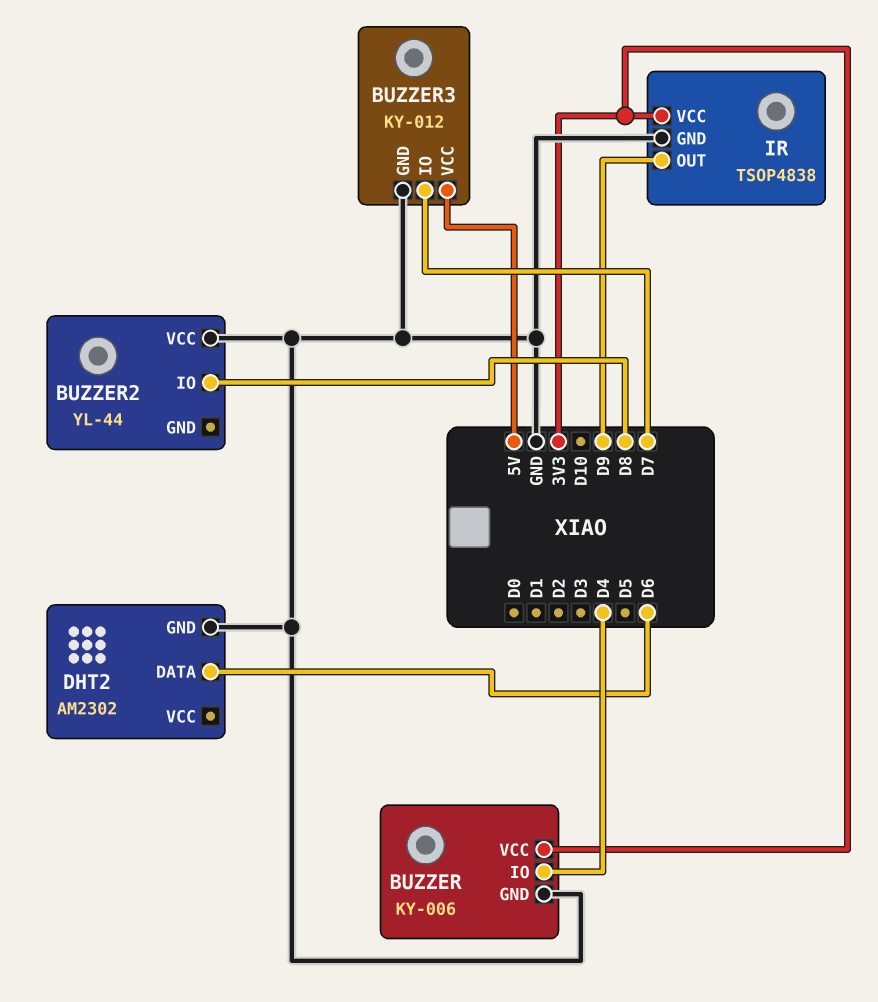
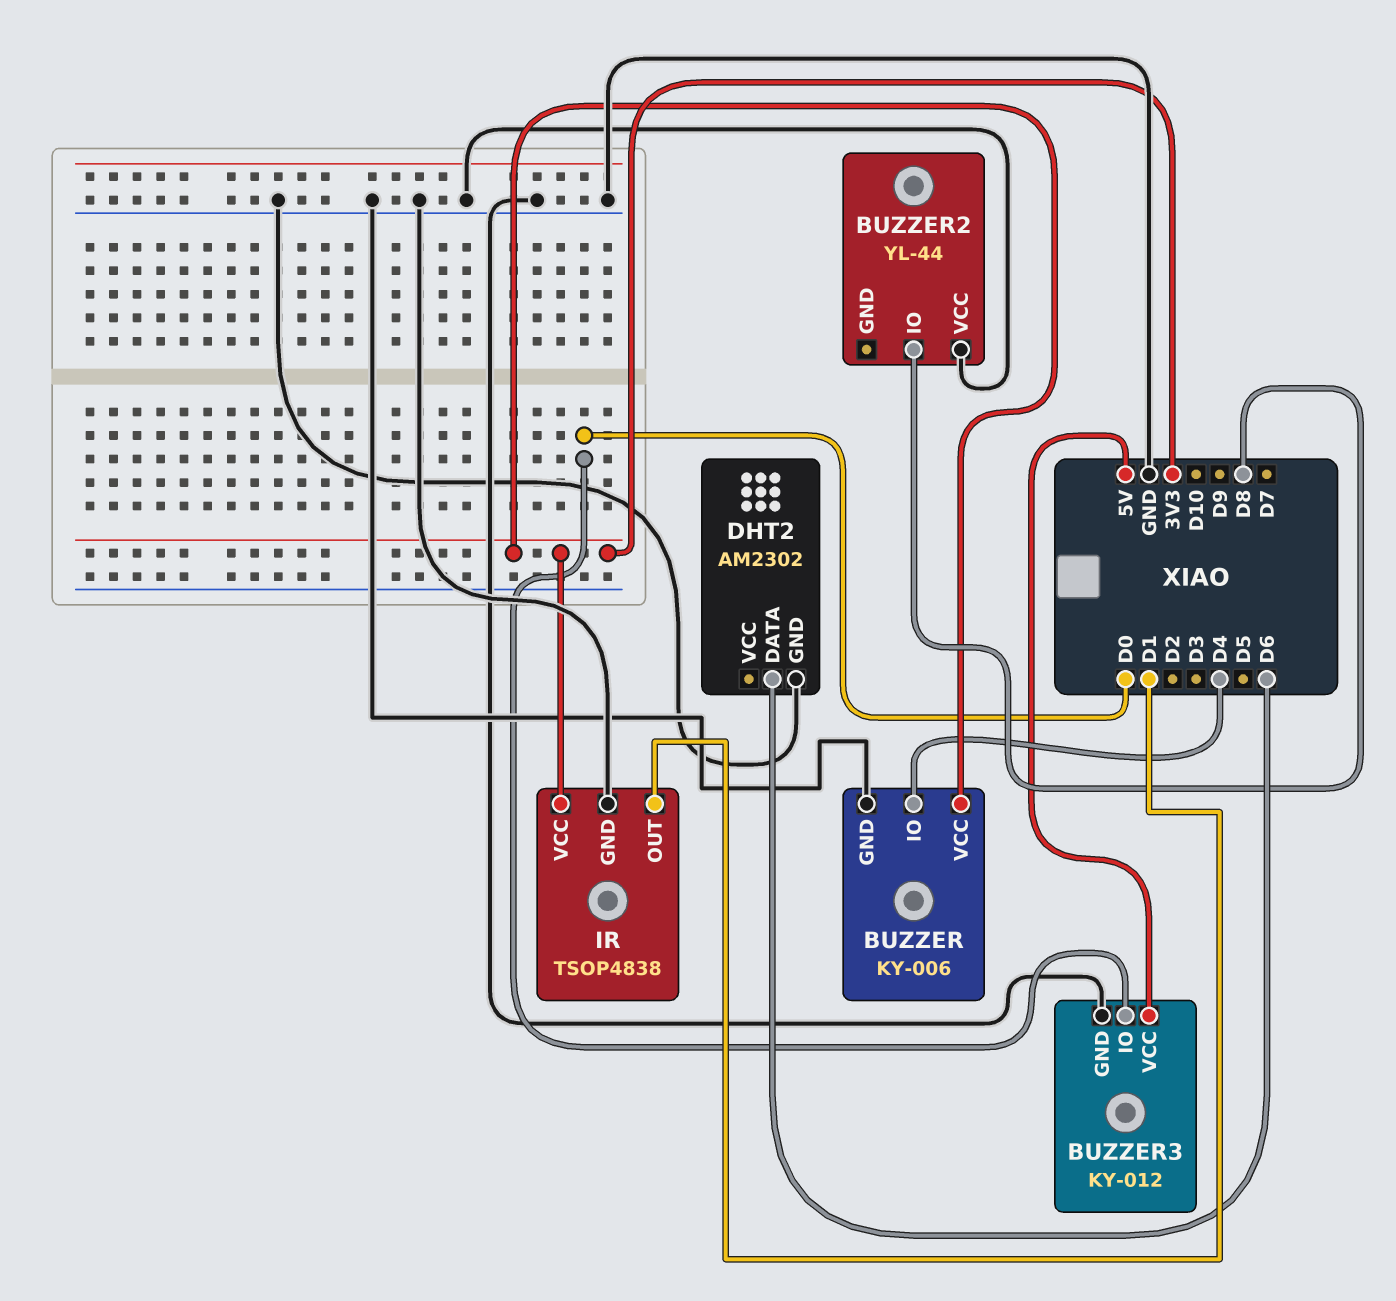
BUZZER3 pin IO: D7 -> D0
IR pin OUT: D9 -> D1

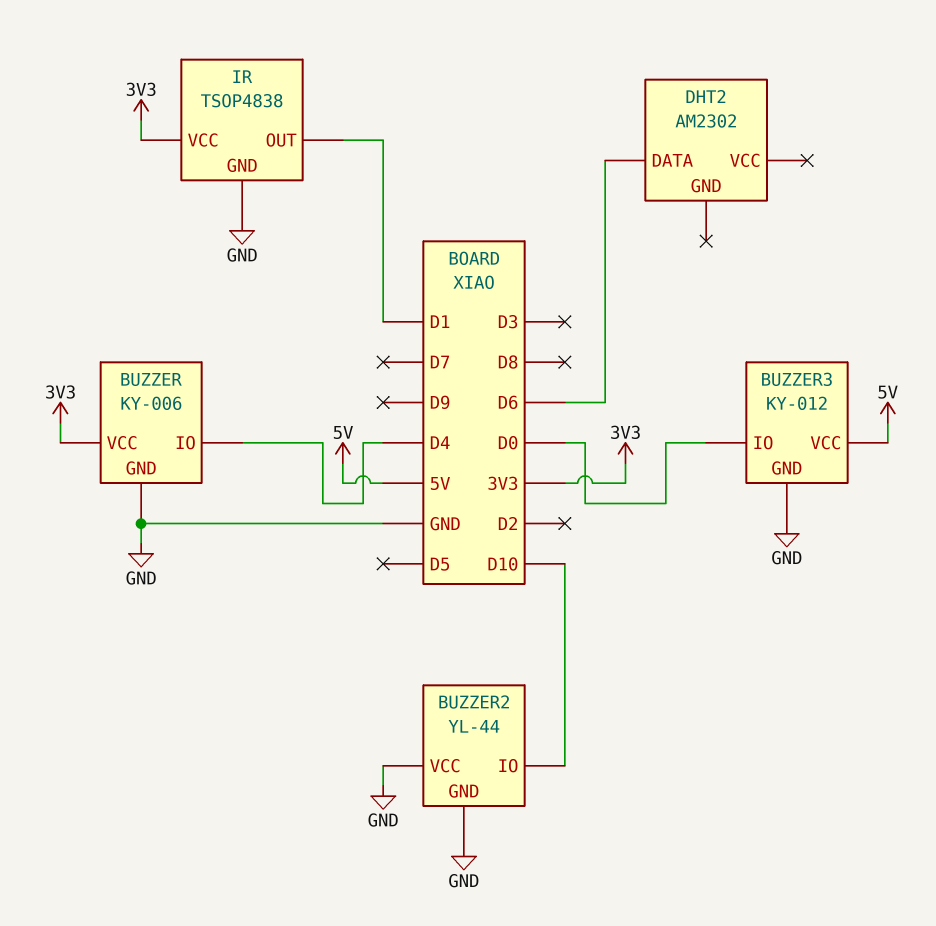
BUZZER2 pin GND: none -> GND
BUZZER2 pin IO: D8 -> D10
DHT2 pin GND: GND -> none

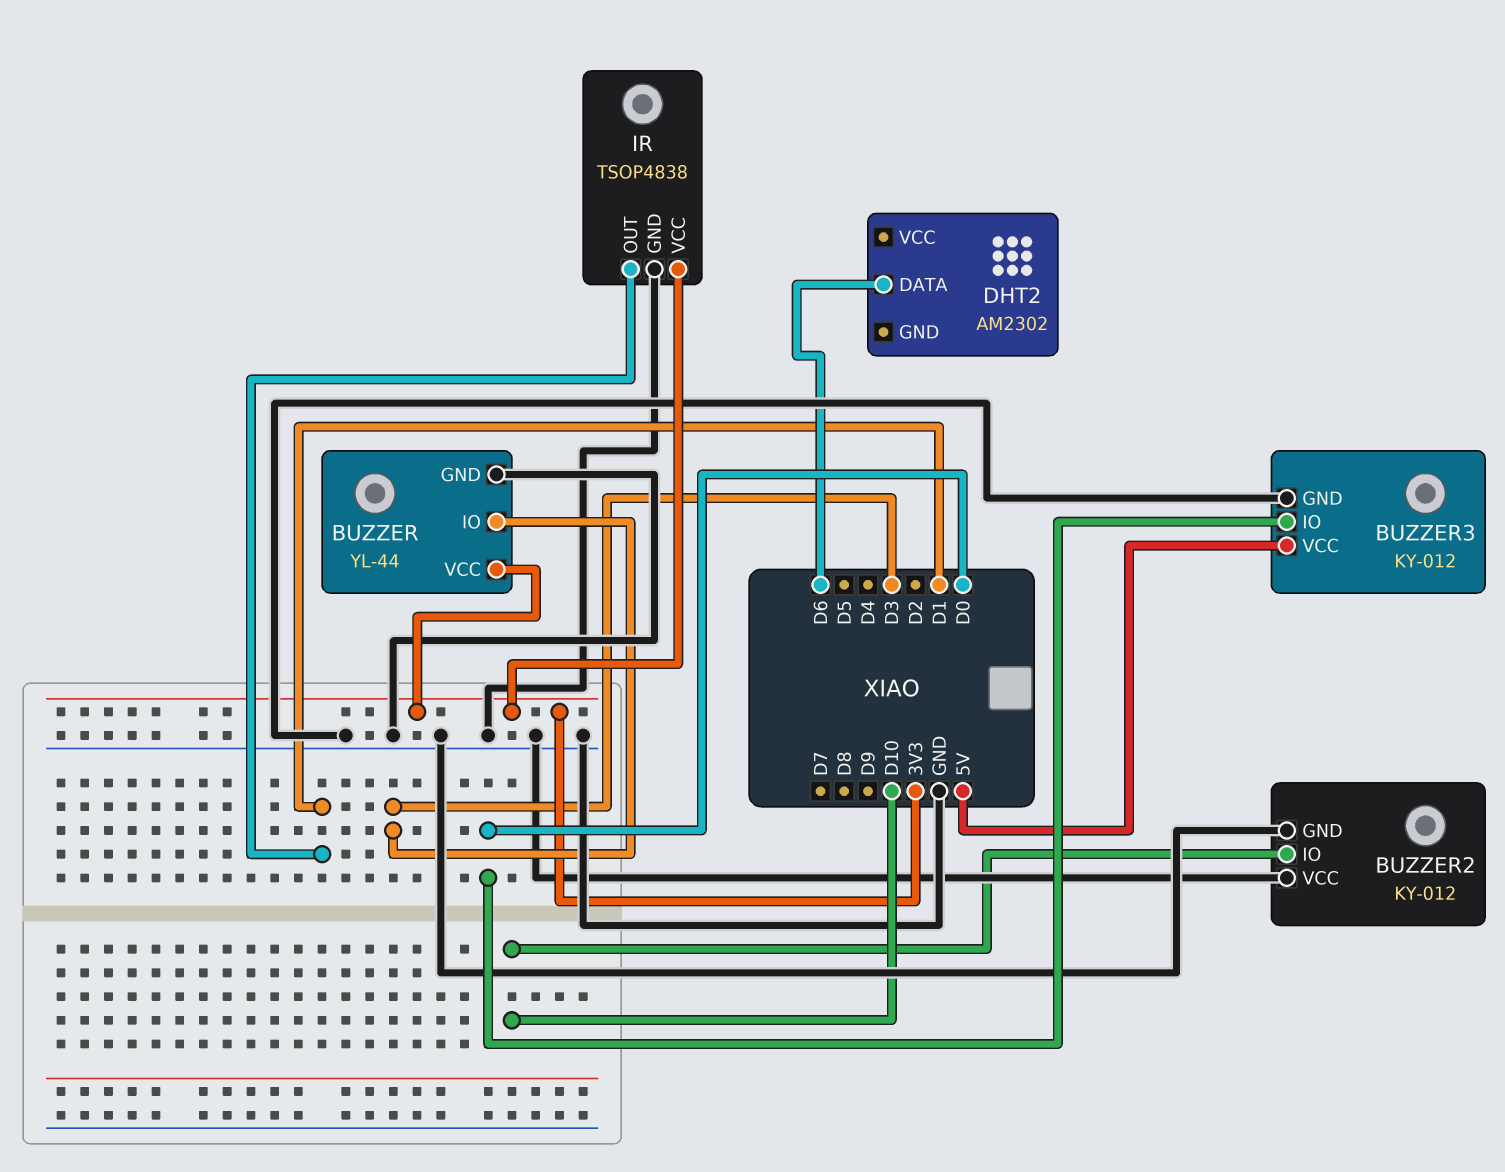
BUZZER: KY-006 -> YL-44
BUZZER pin IO: D4 -> D3
BUZZER2: YL-44 -> KY-012

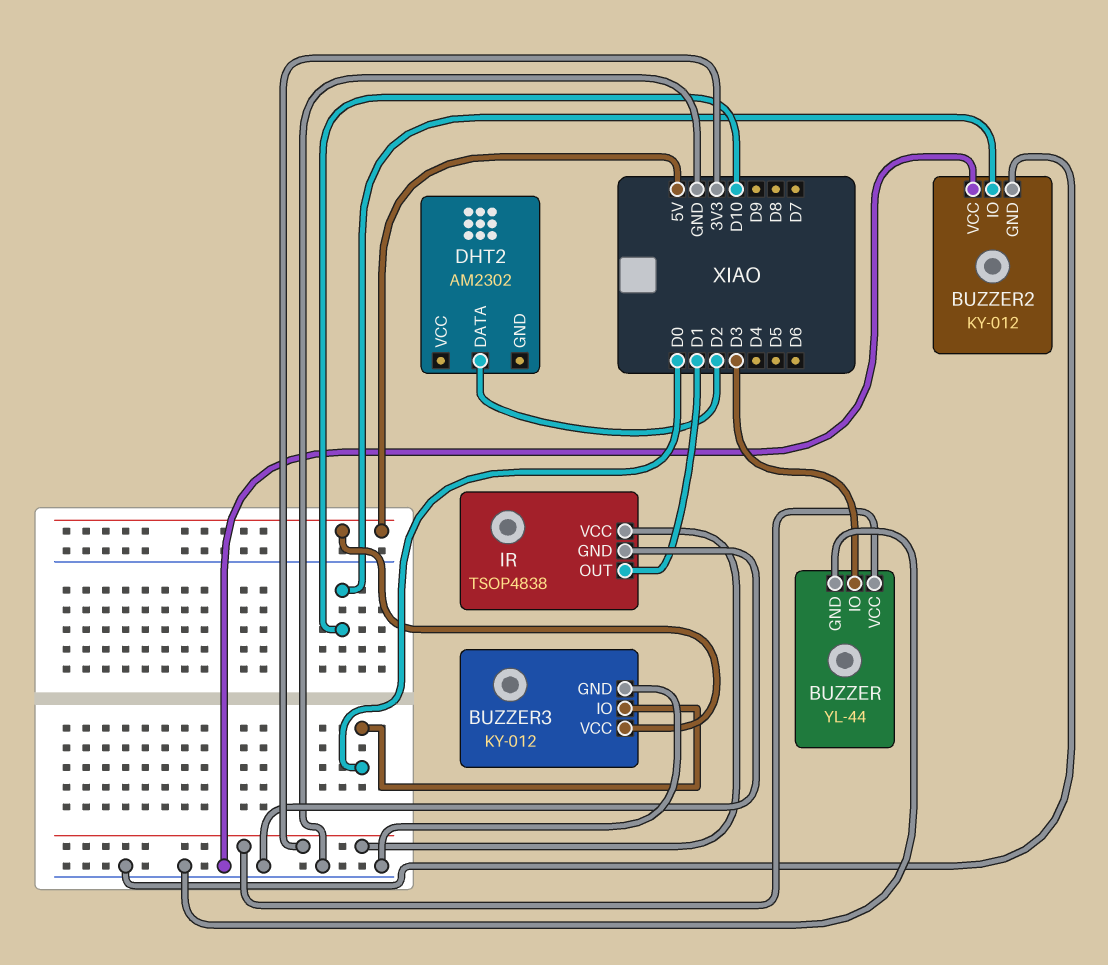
DHT2 pin DATA: D6 -> D2

